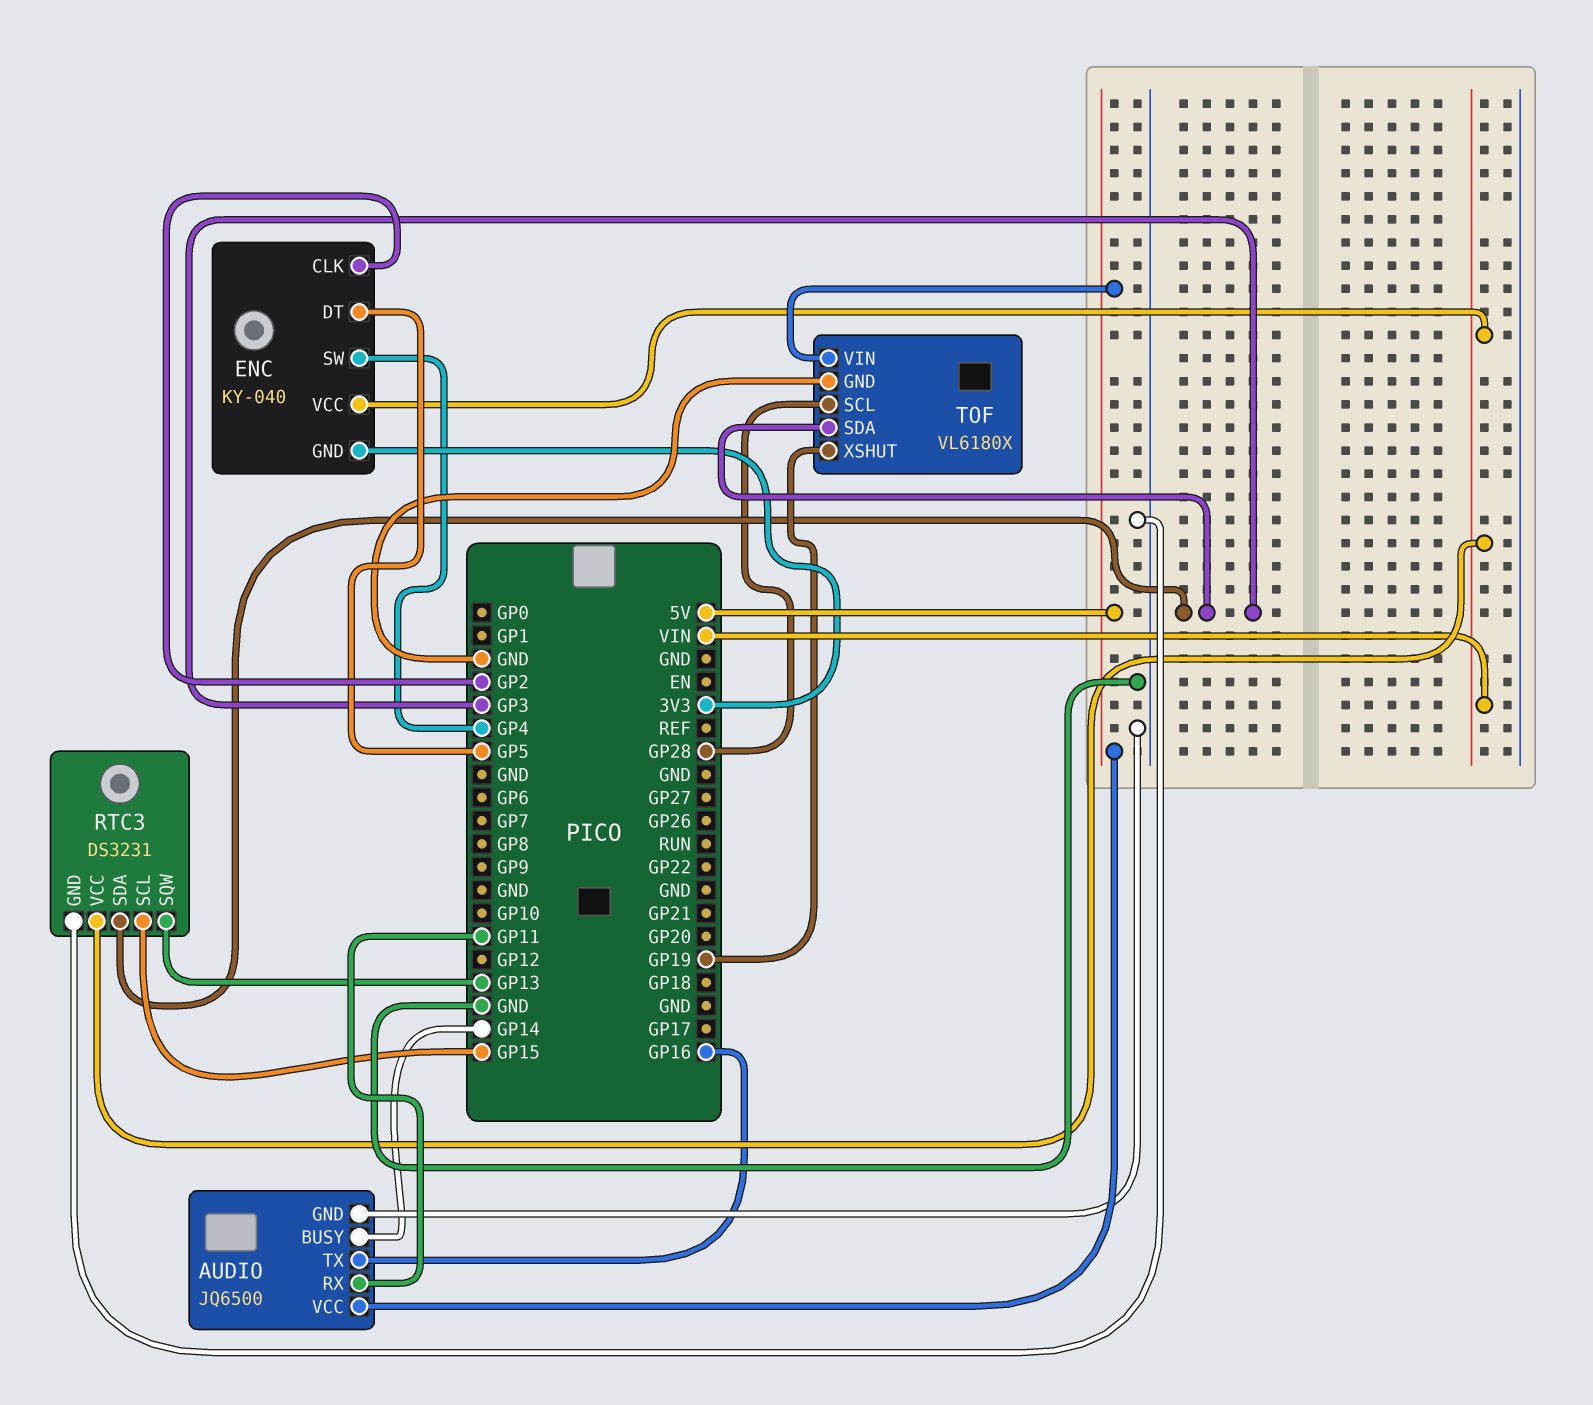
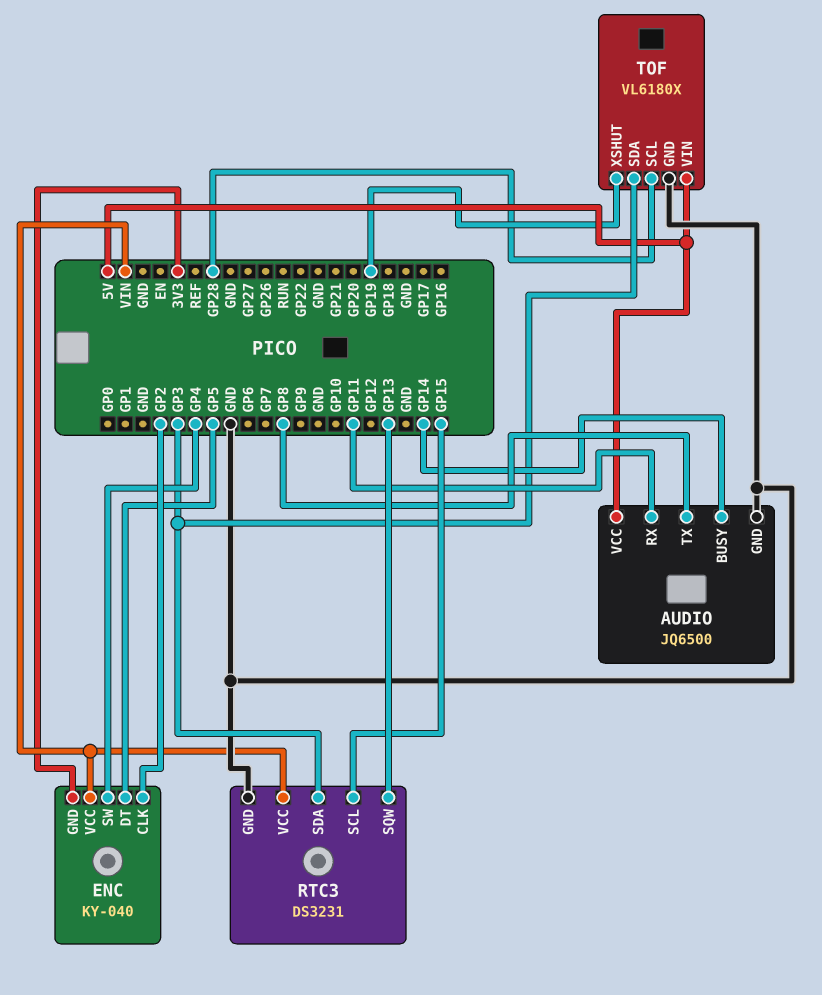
AUDIO pin TX: GP16 -> GP8

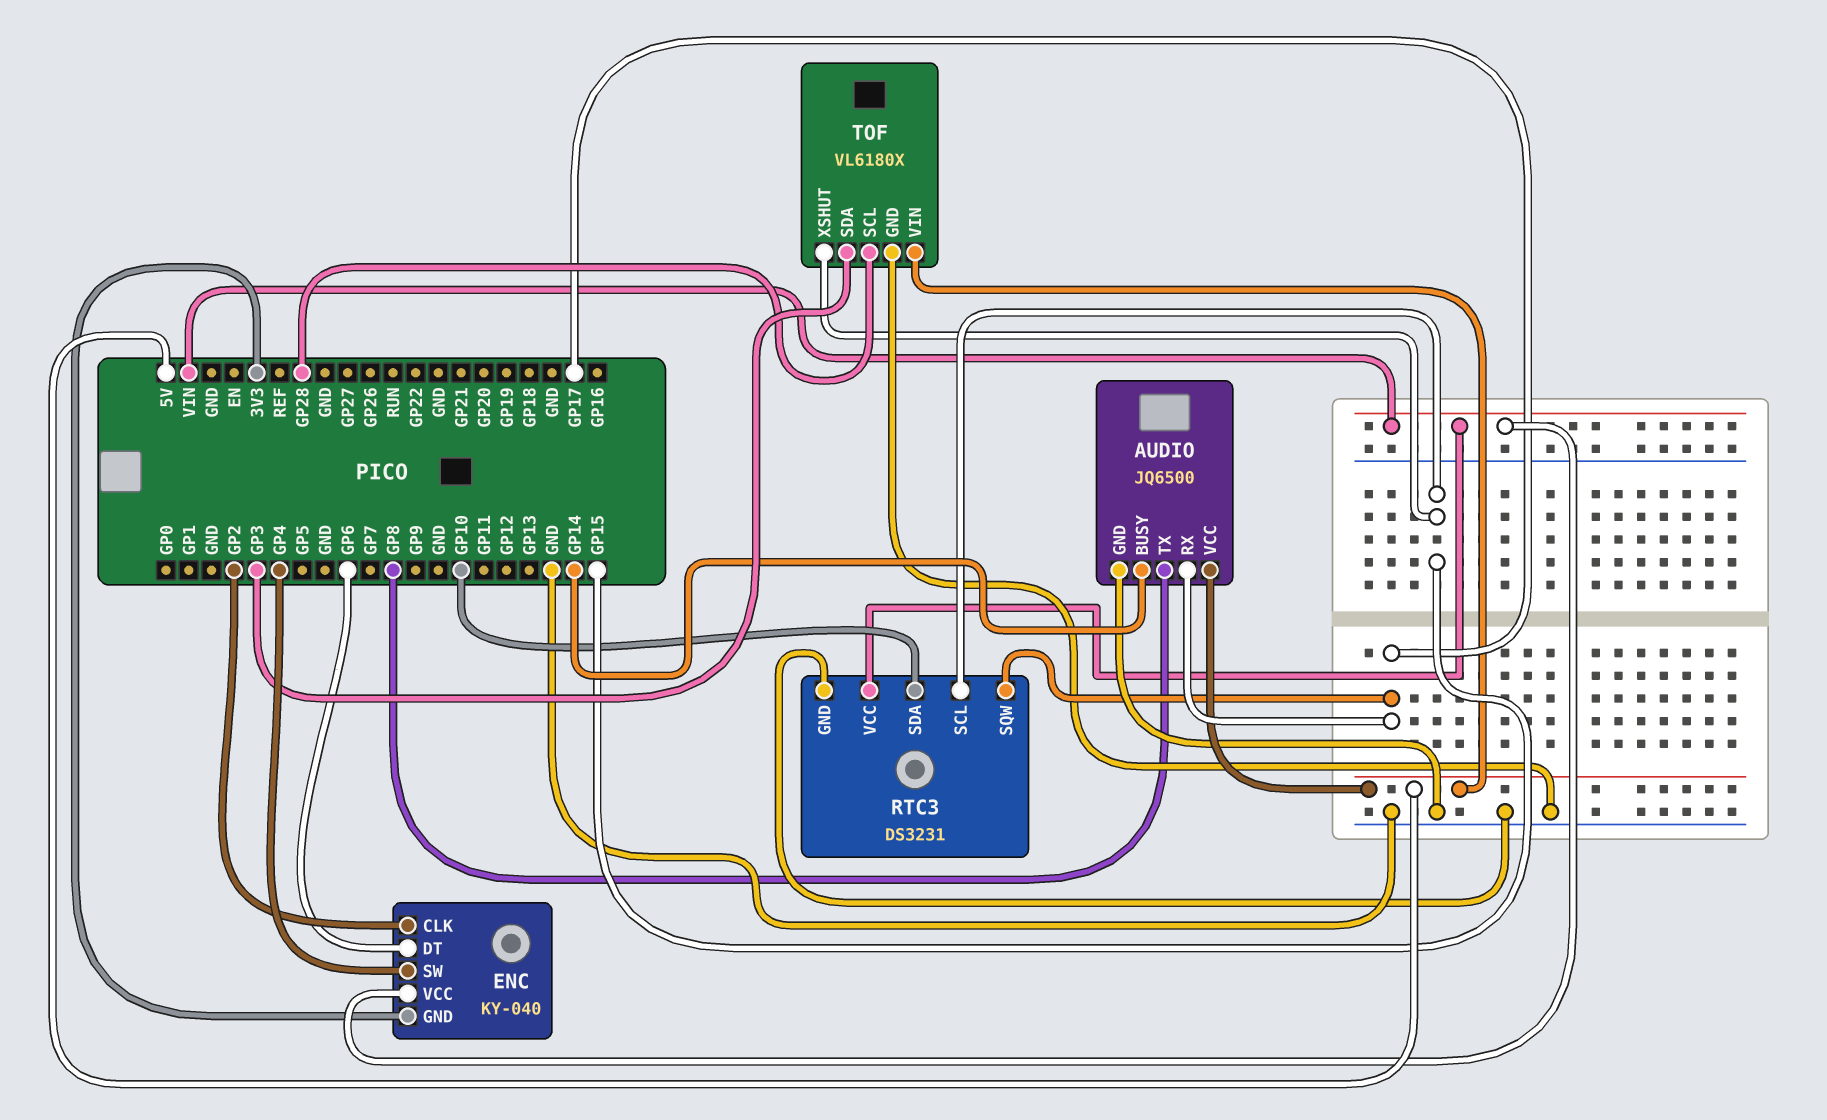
AUDIO pin RX: GP11 -> GP17
ENC pin DT: GP5 -> GP6
RTC3 pin SDA: GP3 -> GP10
RTC3 pin SQW: GP13 -> GP17
TOF pin XSHUT: GP19 -> GP15

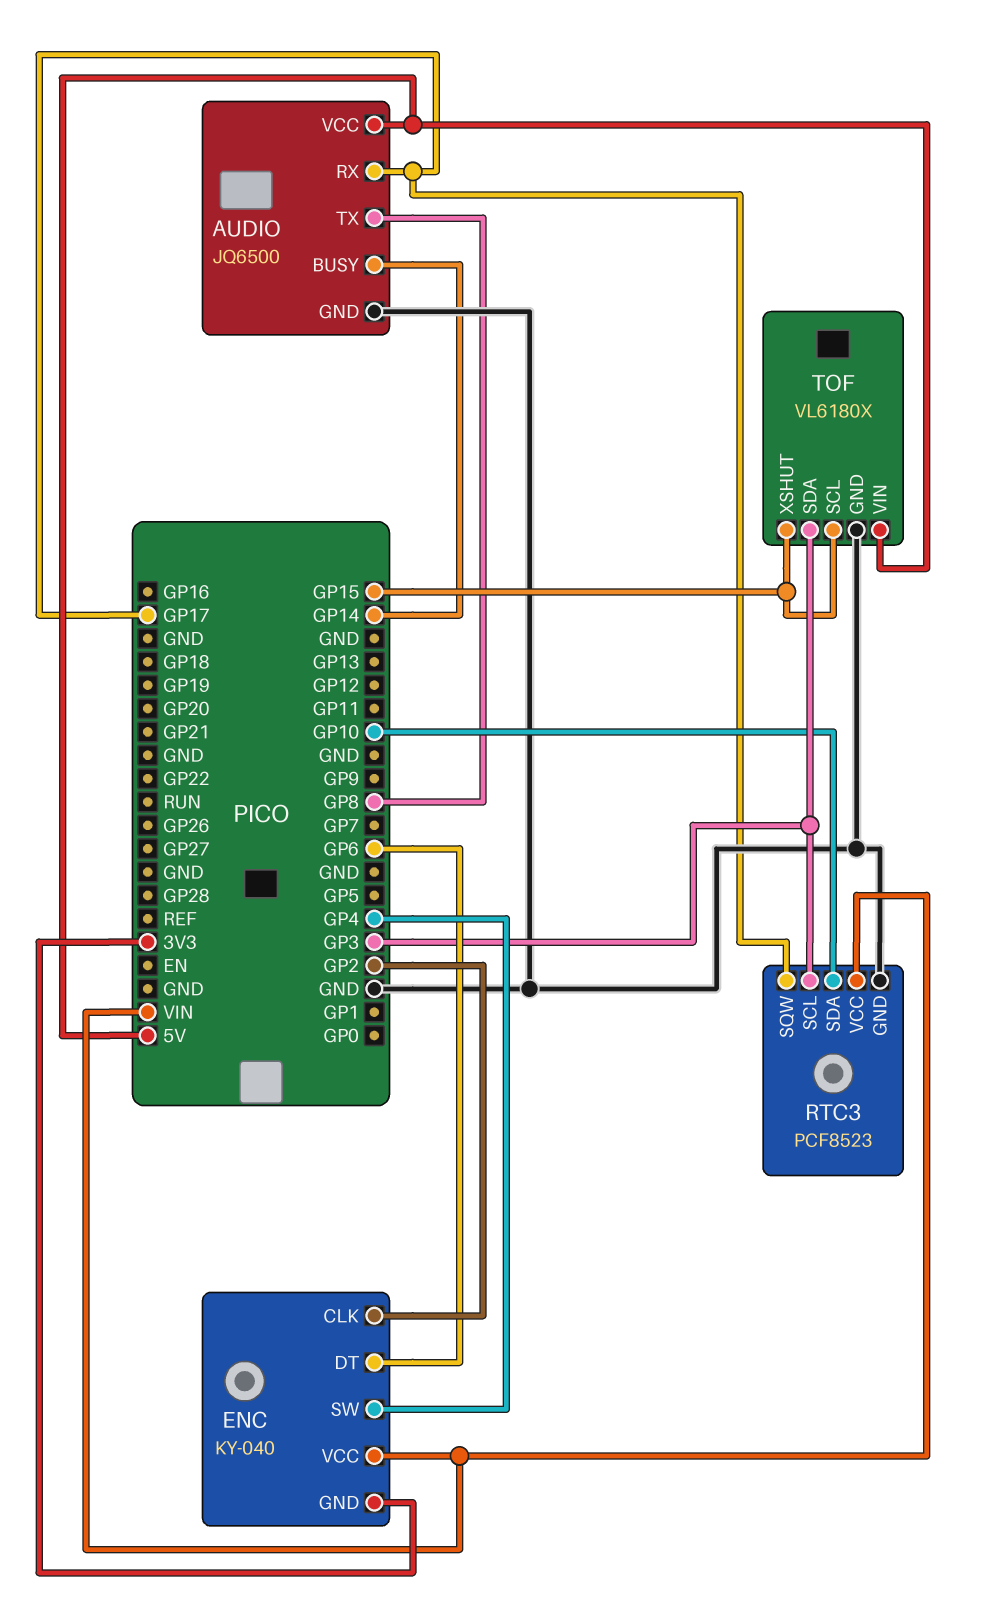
RTC3: DS3231 -> PCF8523
RTC3 pin SCL: GP15 -> GP3
TOF pin SCL: GP28 -> GP15

